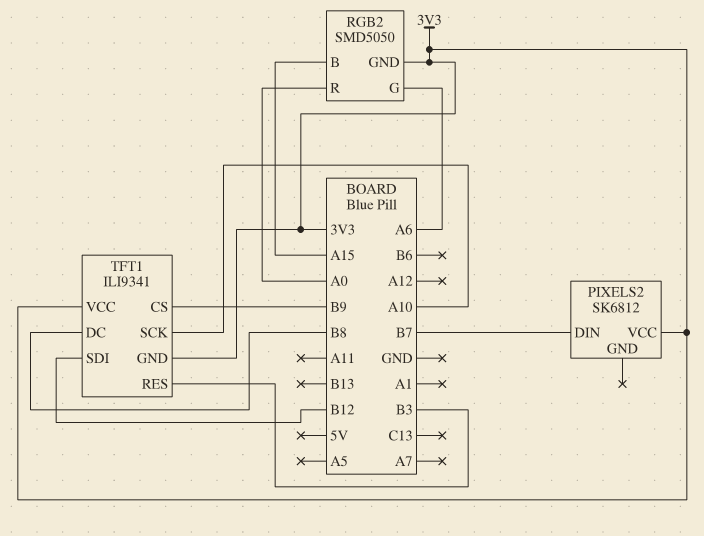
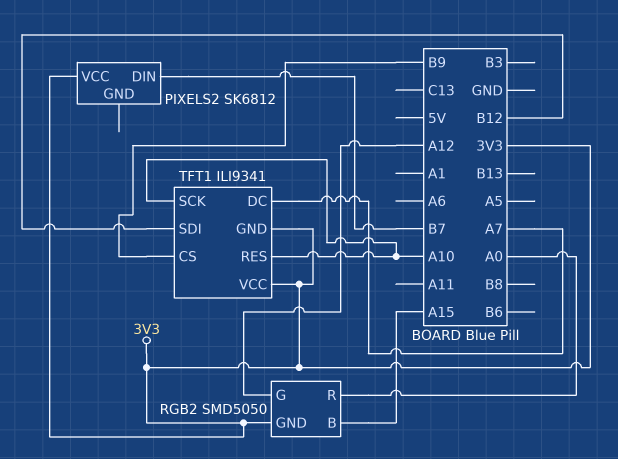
RGB2 pin G: A6 -> A12
TFT1 pin DC: B8 -> A7
TFT1 pin RES: B3 -> A10

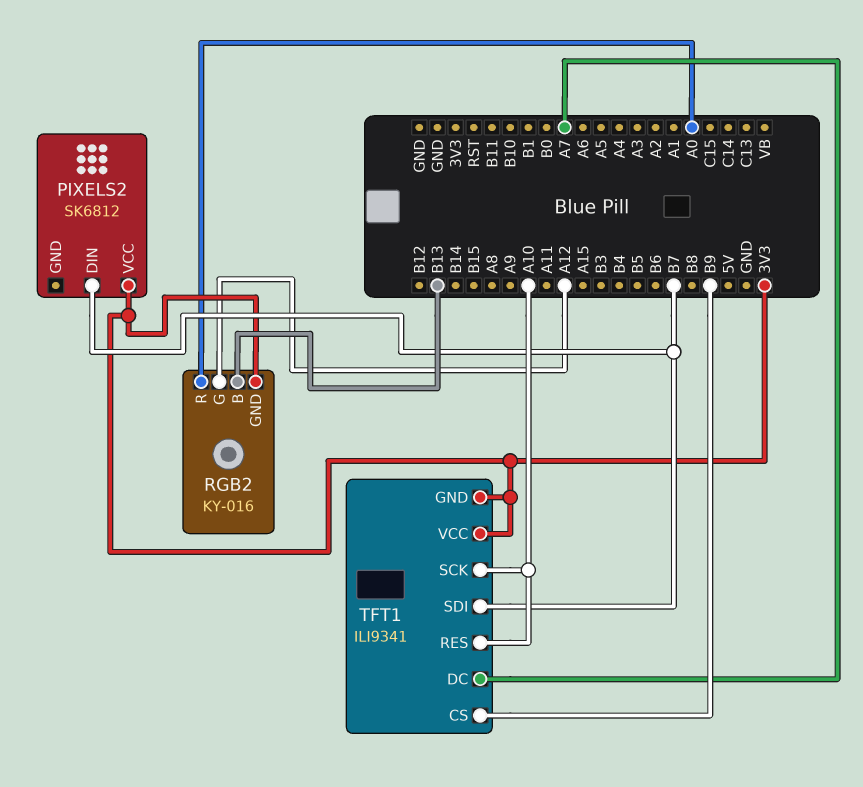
RGB2: SMD5050 -> KY-016
RGB2 pin B: A15 -> B13
TFT1 pin SDI: B12 -> B7

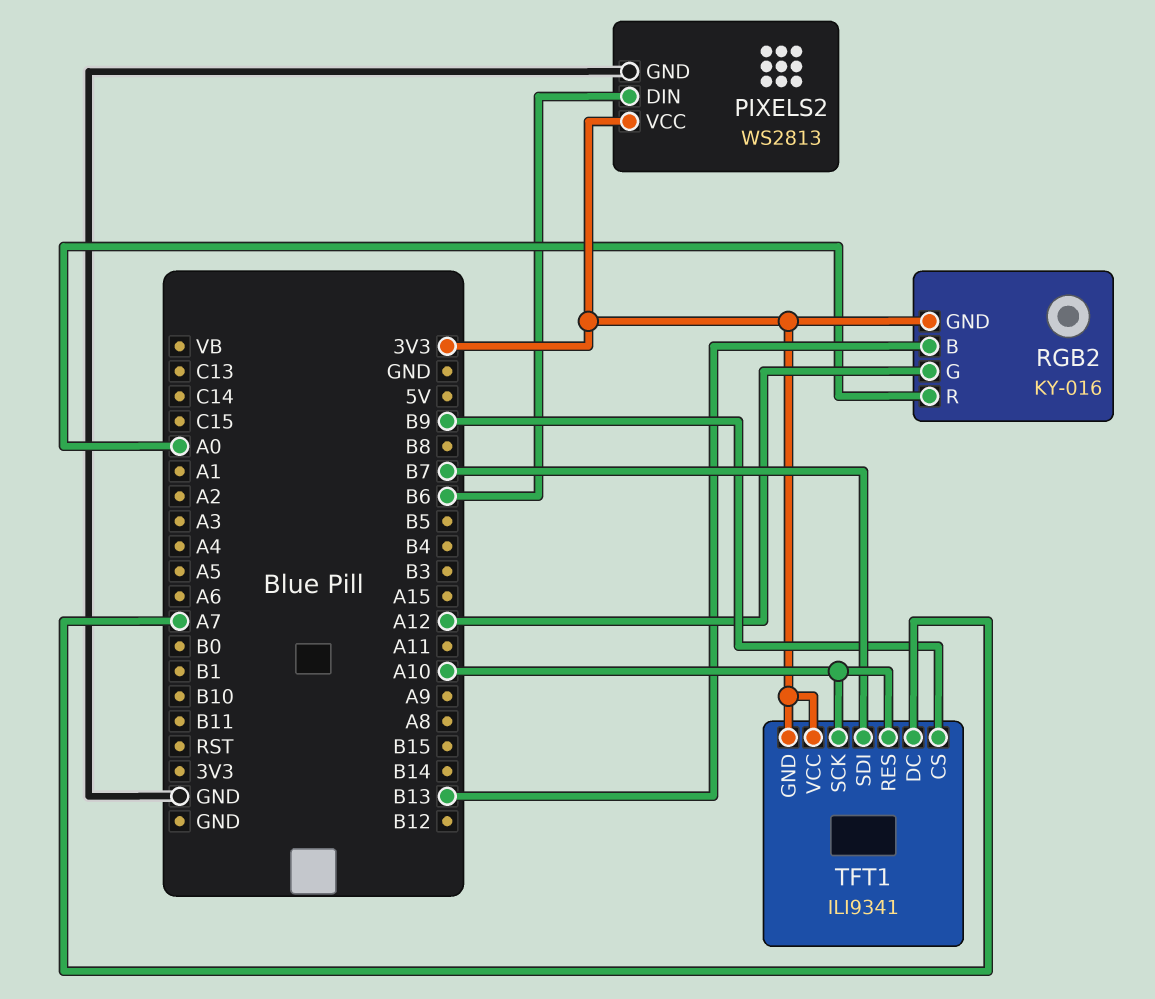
PIXELS2: SK6812 -> WS2813
PIXELS2 pin DIN: B7 -> B6
PIXELS2 pin GND: none -> GND

